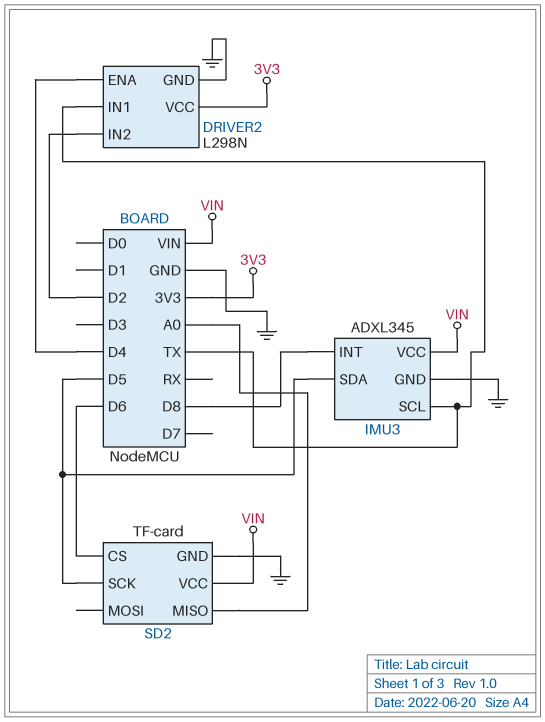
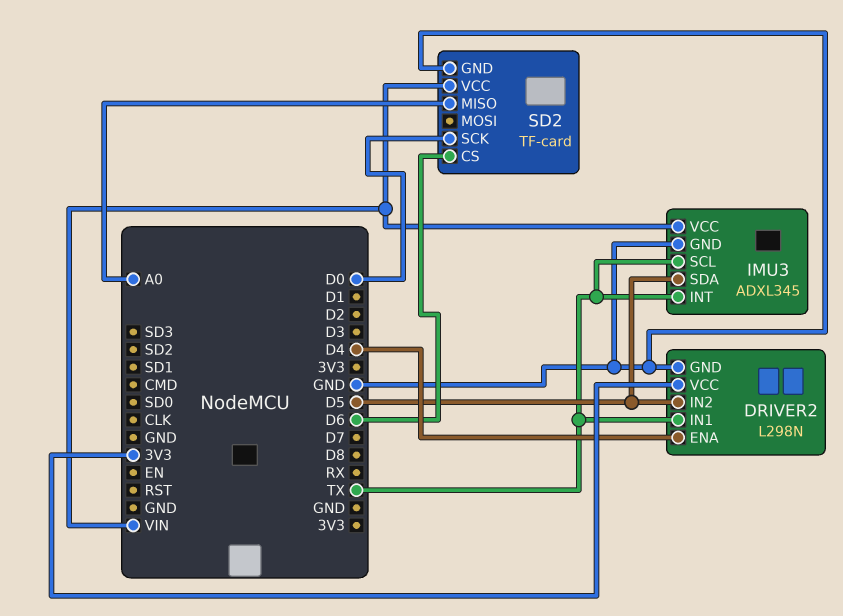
DRIVER2 pin IN2: D2 -> D5
IMU3 pin INT: D8 -> TX
SD2 pin SCK: D5 -> D0

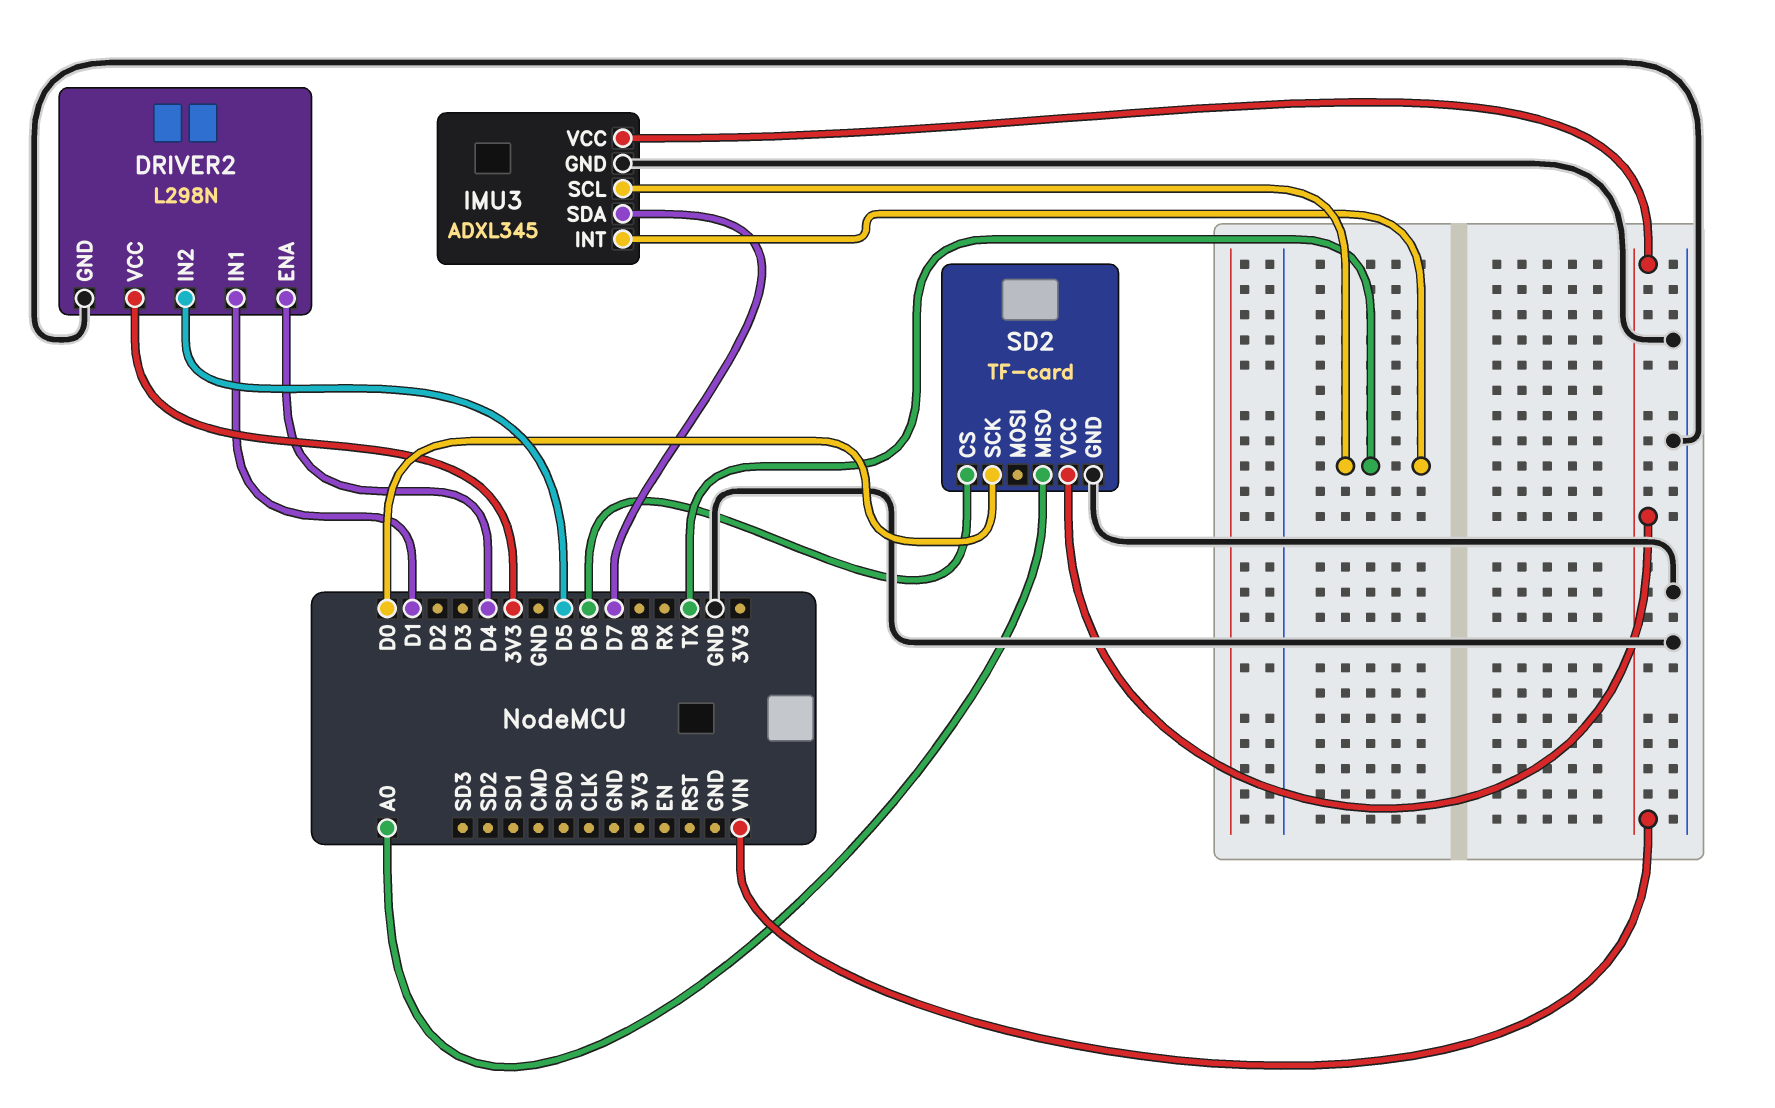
DRIVER2 pin IN1: TX -> D1
IMU3 pin SDA: D5 -> D7

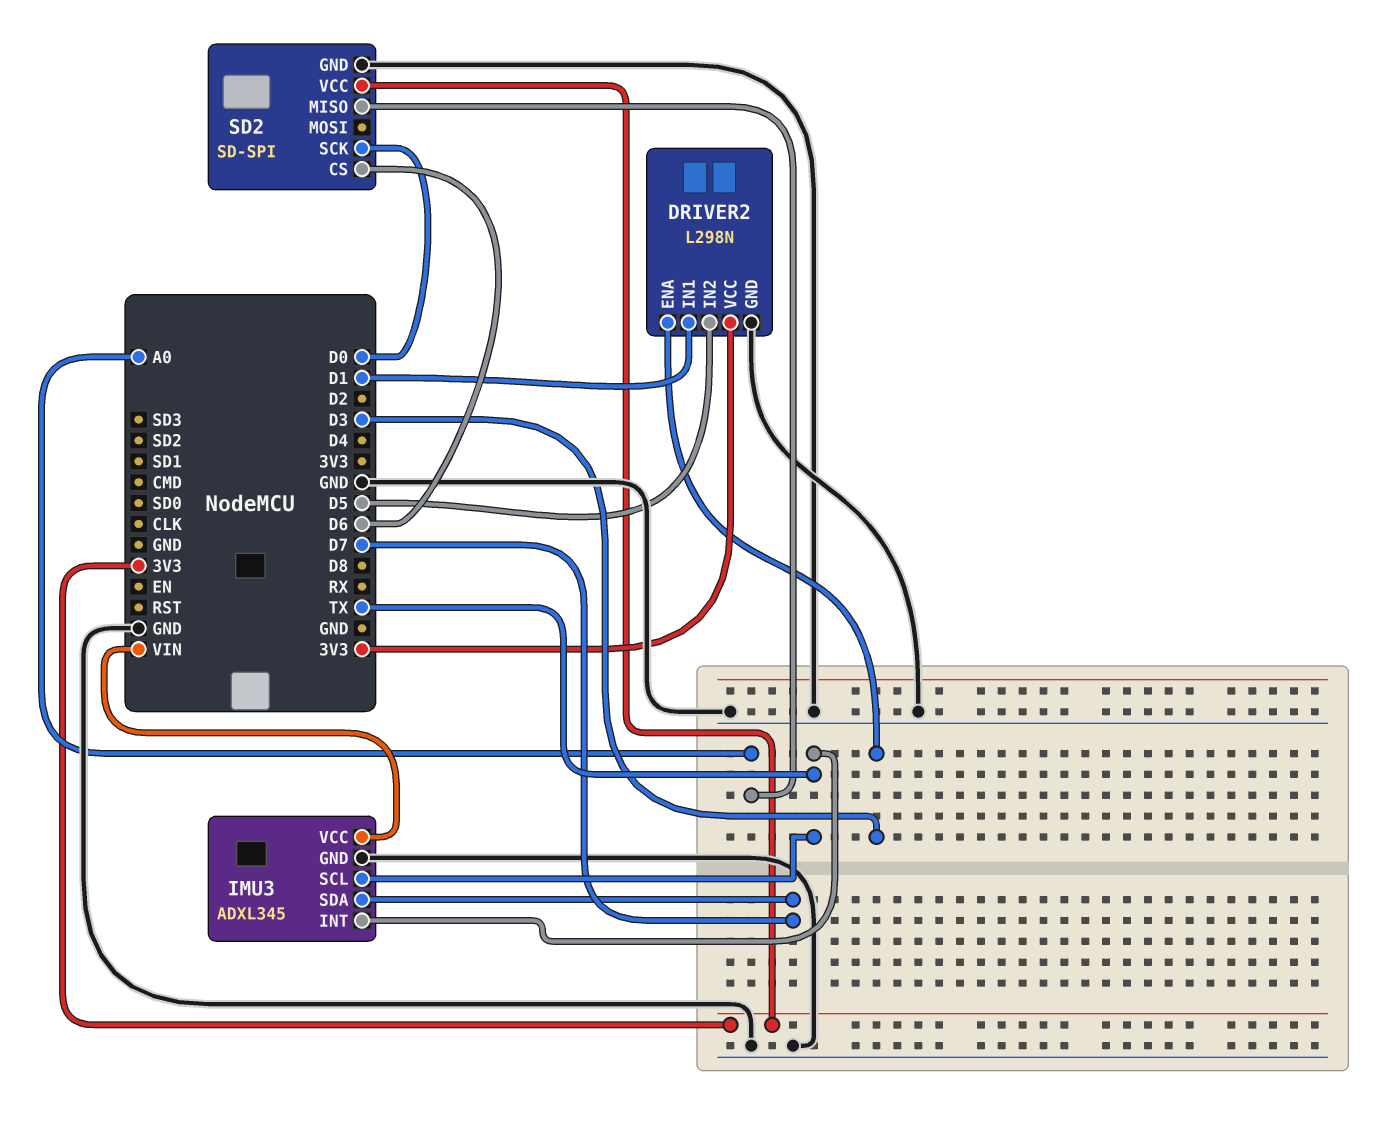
DRIVER2 pin ENA: D4 -> D3
SD2: TF-card -> SD-SPI
SD2 pin VCC: VIN -> 3V3

